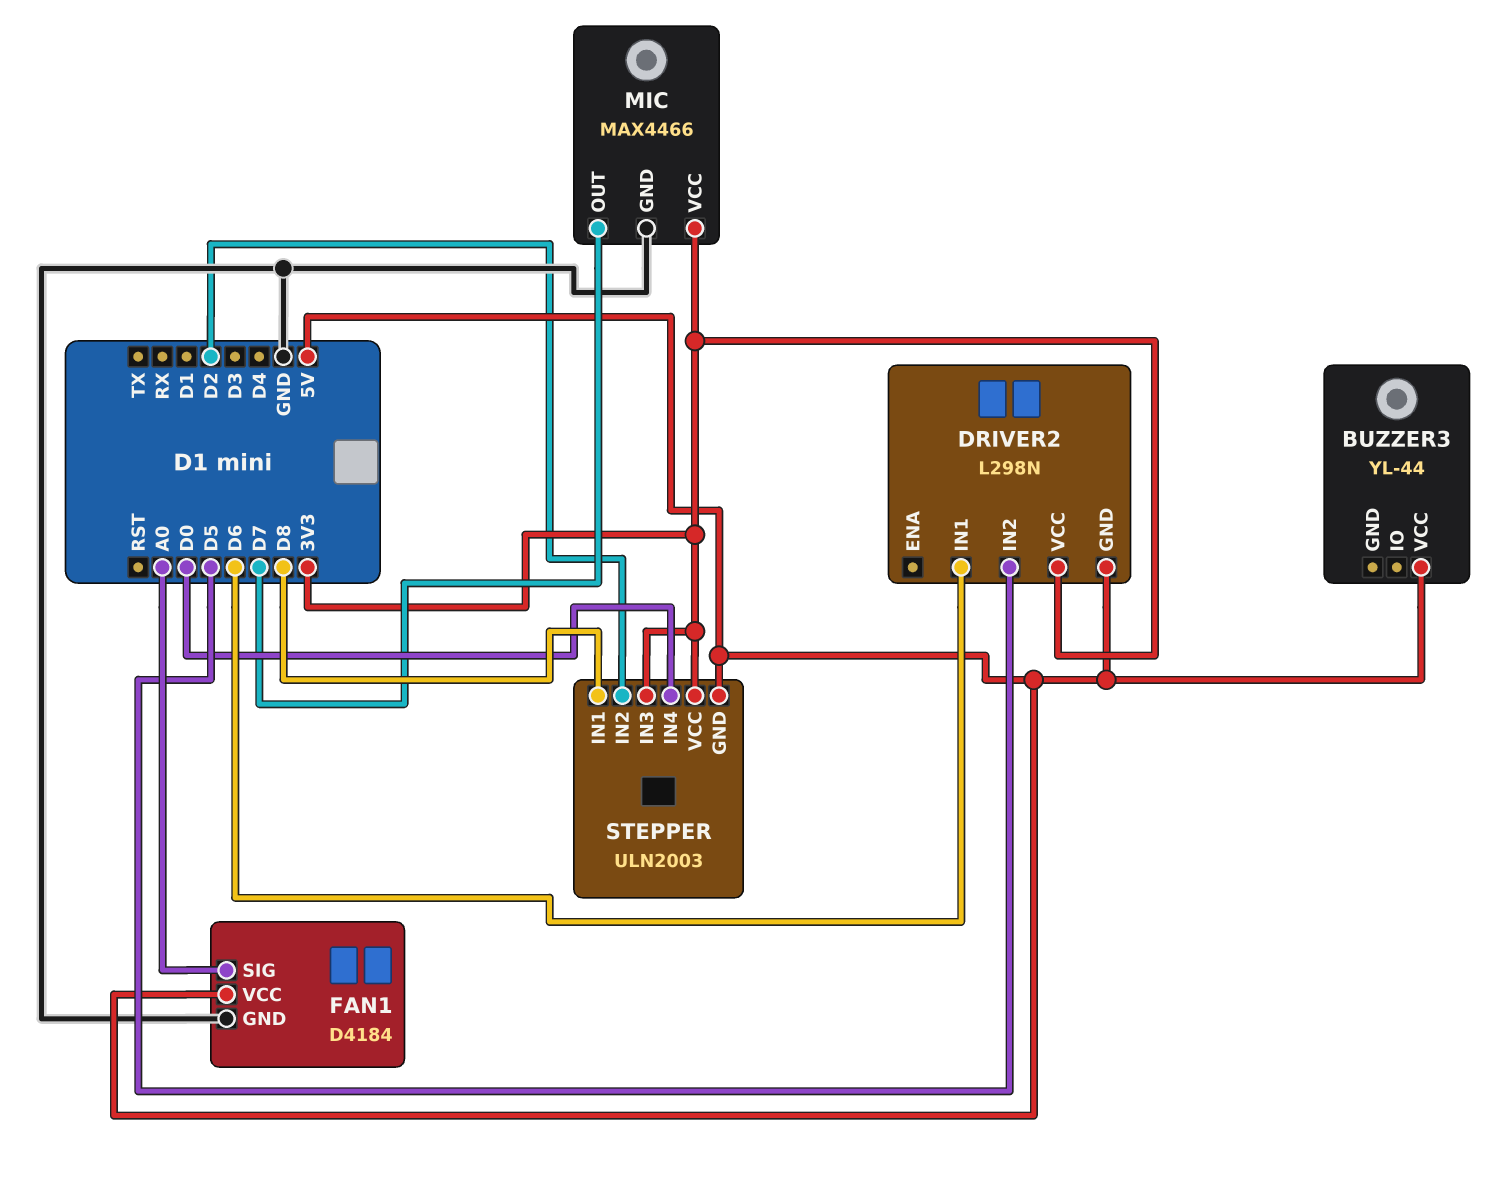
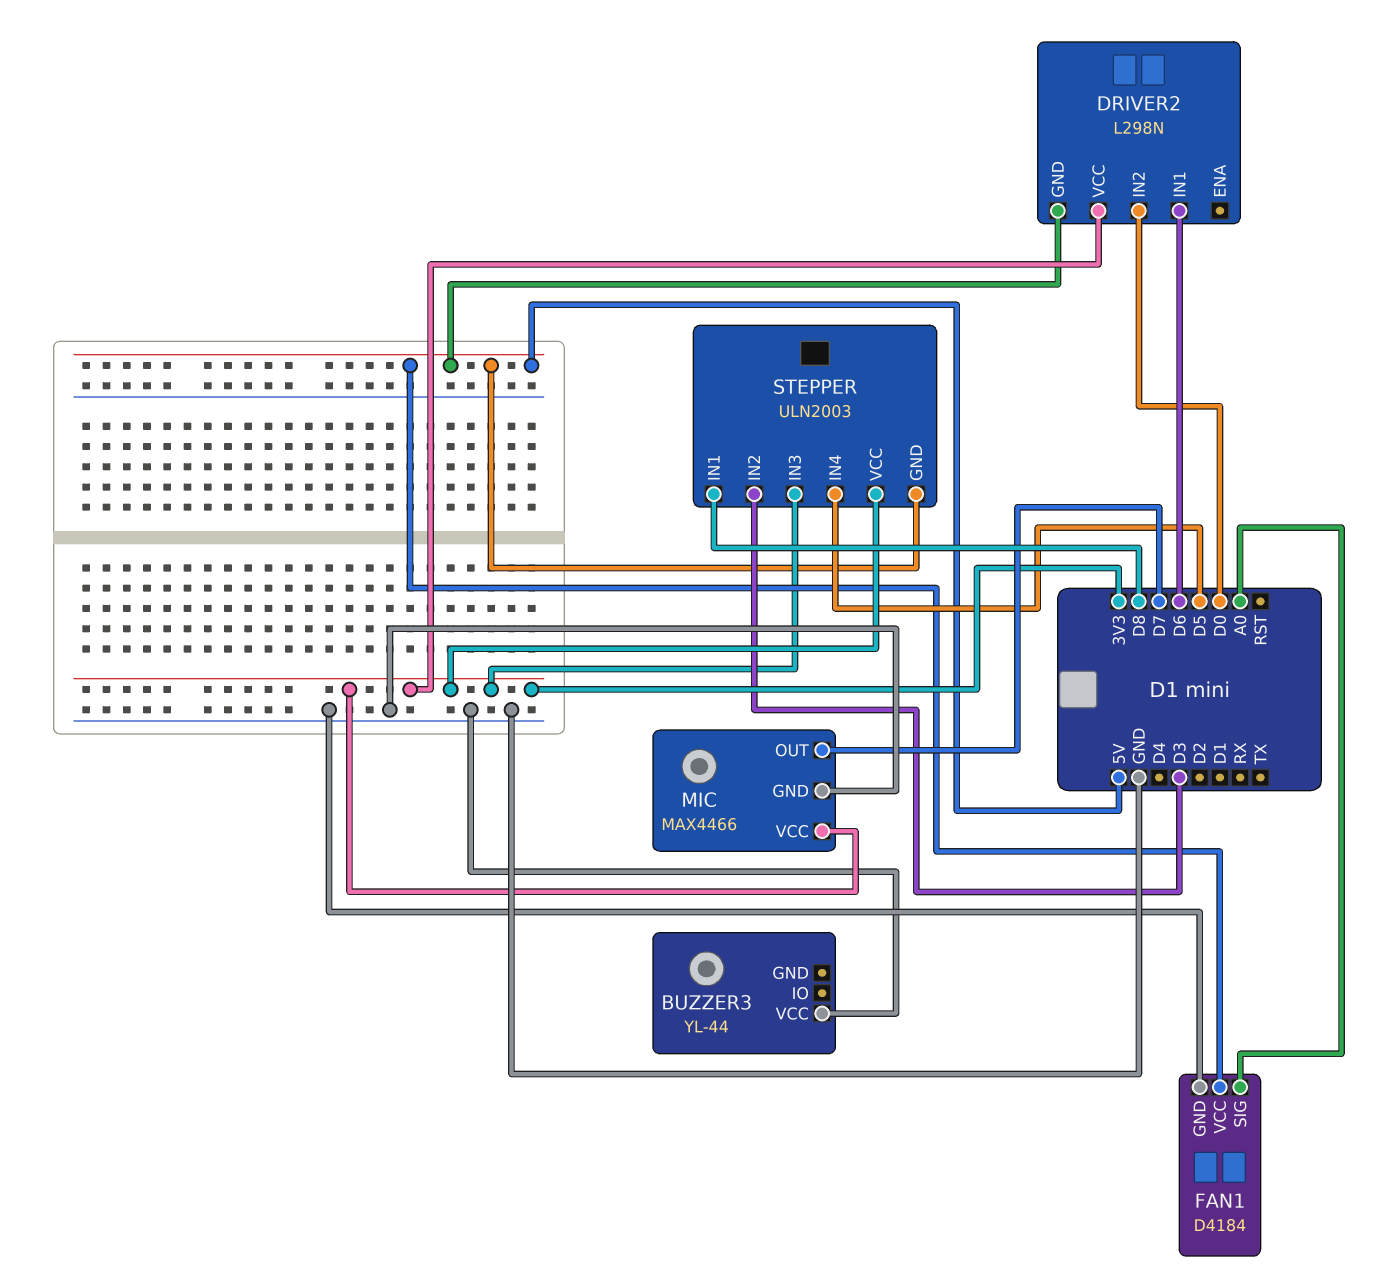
BUZZER3 pin VCC: 5V -> GND
DRIVER2 pin IN2: D5 -> D0
STEPPER pin IN2: D2 -> D3
STEPPER pin IN4: D0 -> D5

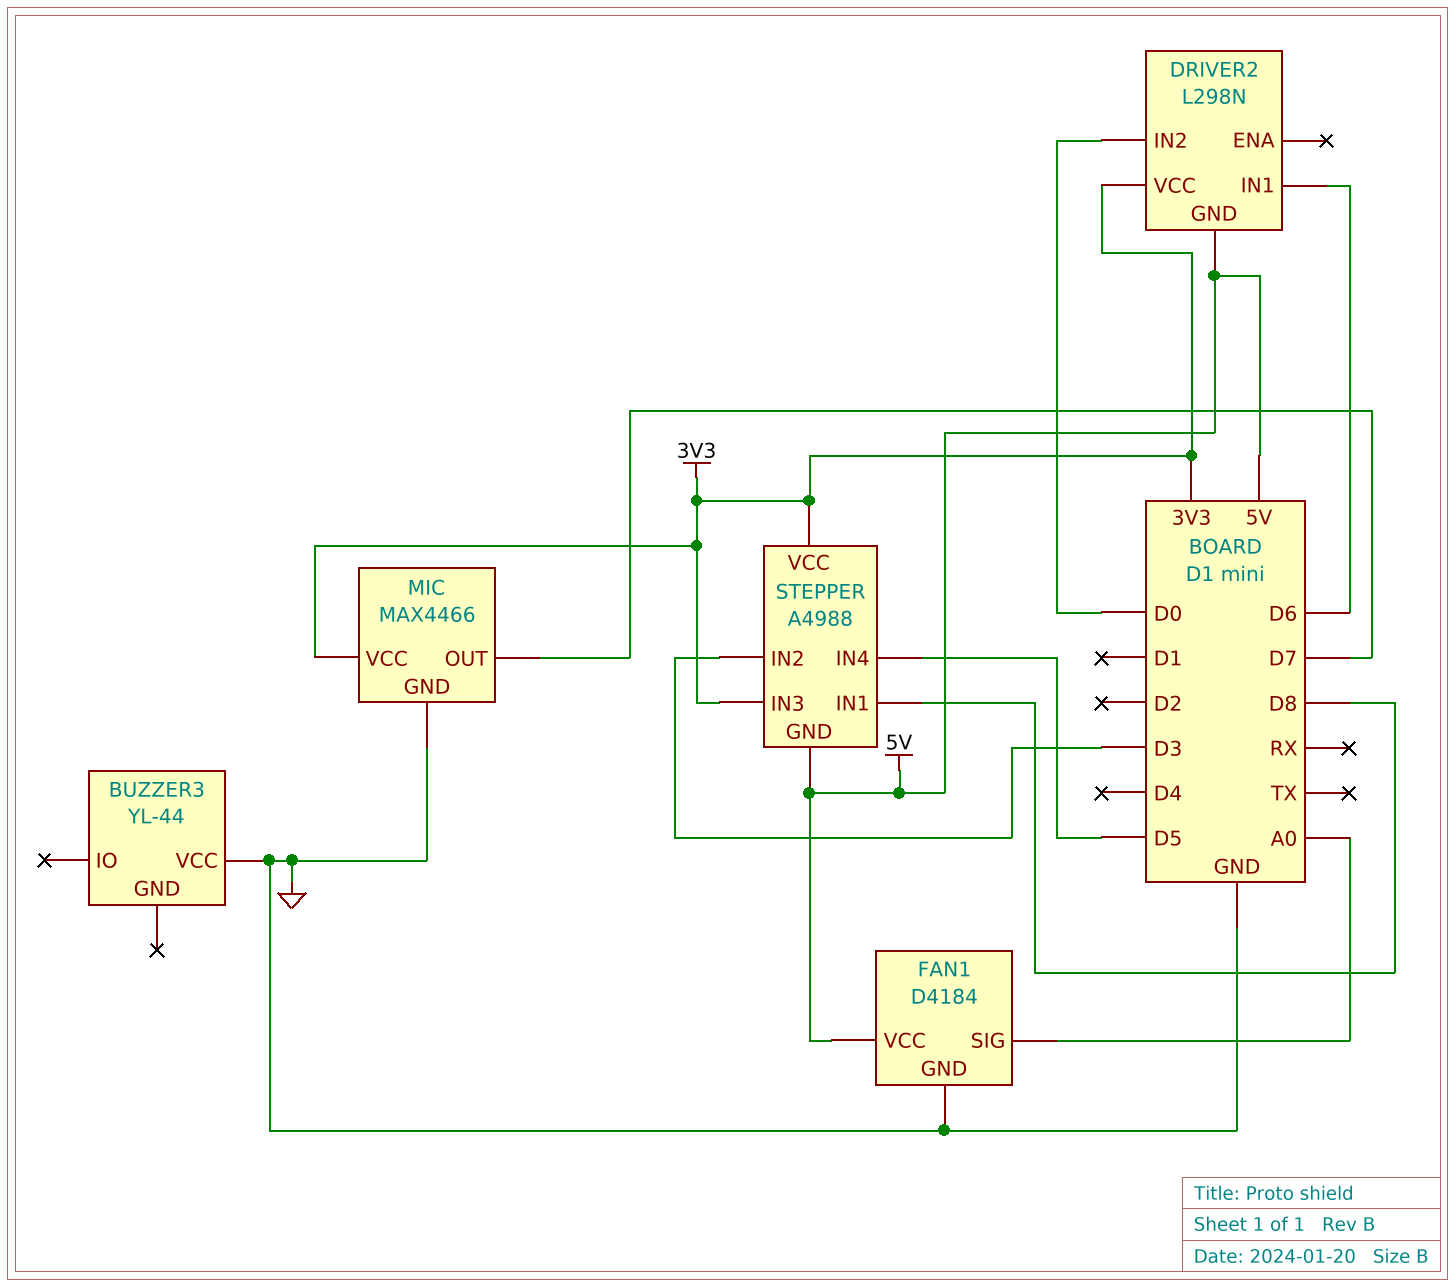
STEPPER: ULN2003 -> A4988

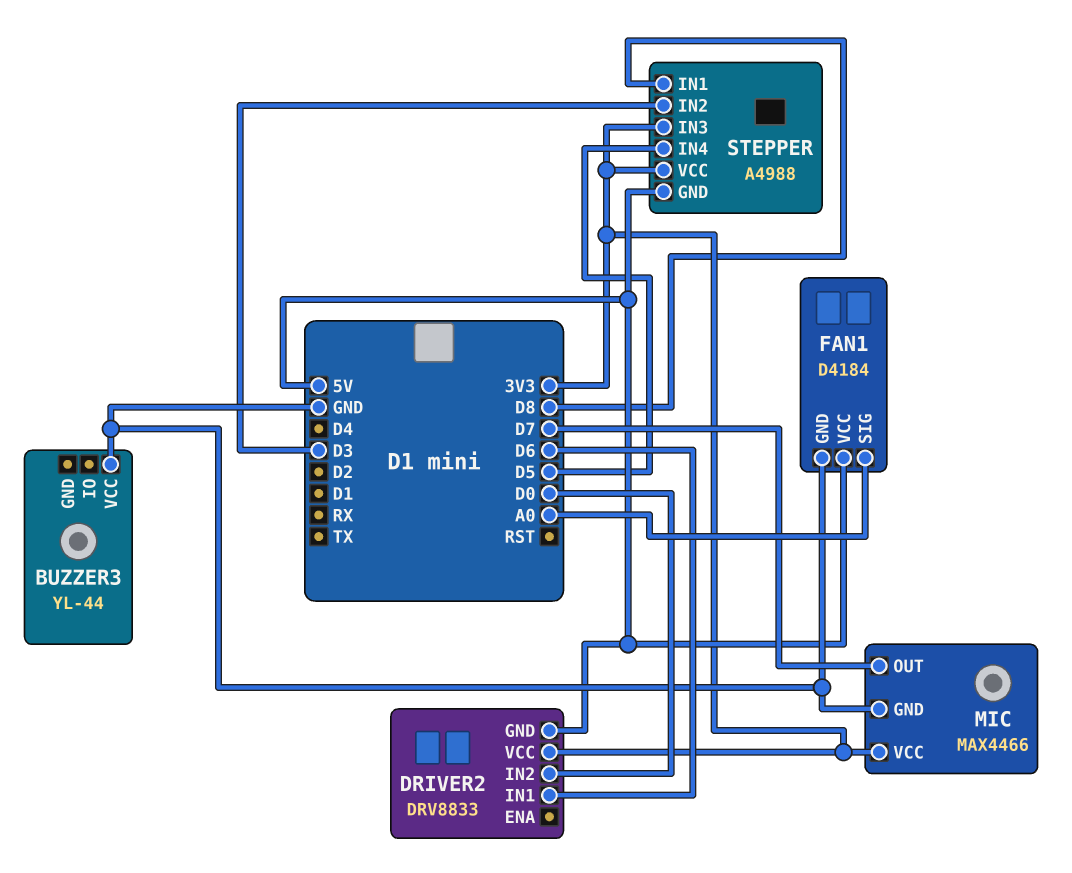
DRIVER2: L298N -> DRV8833

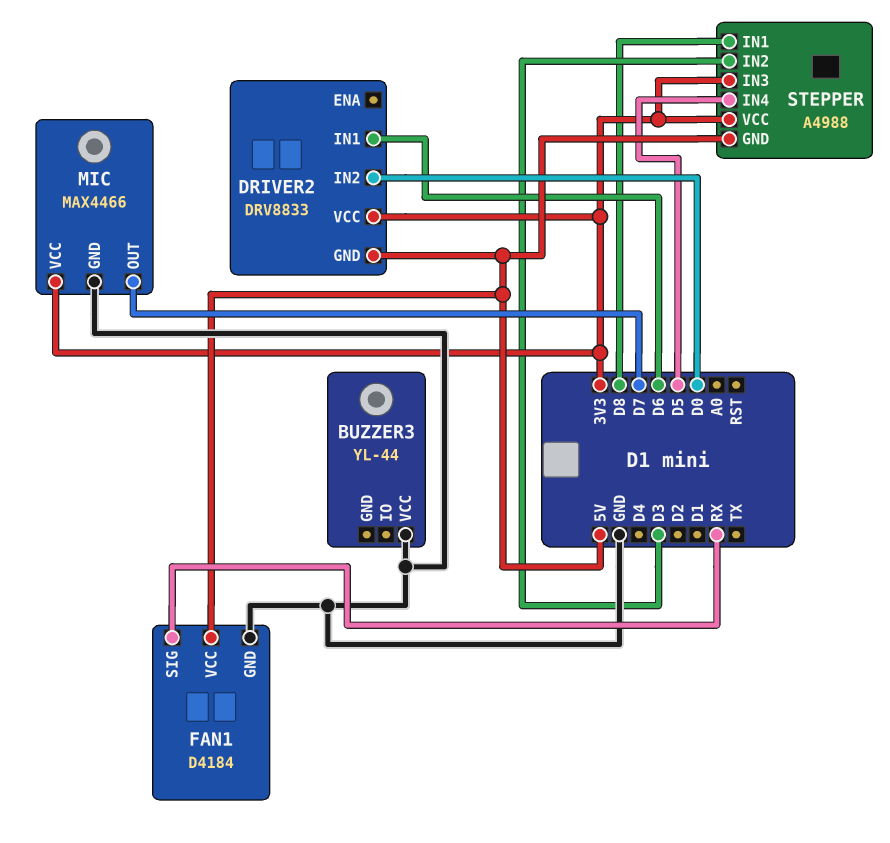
FAN1 pin SIG: A0 -> RX

